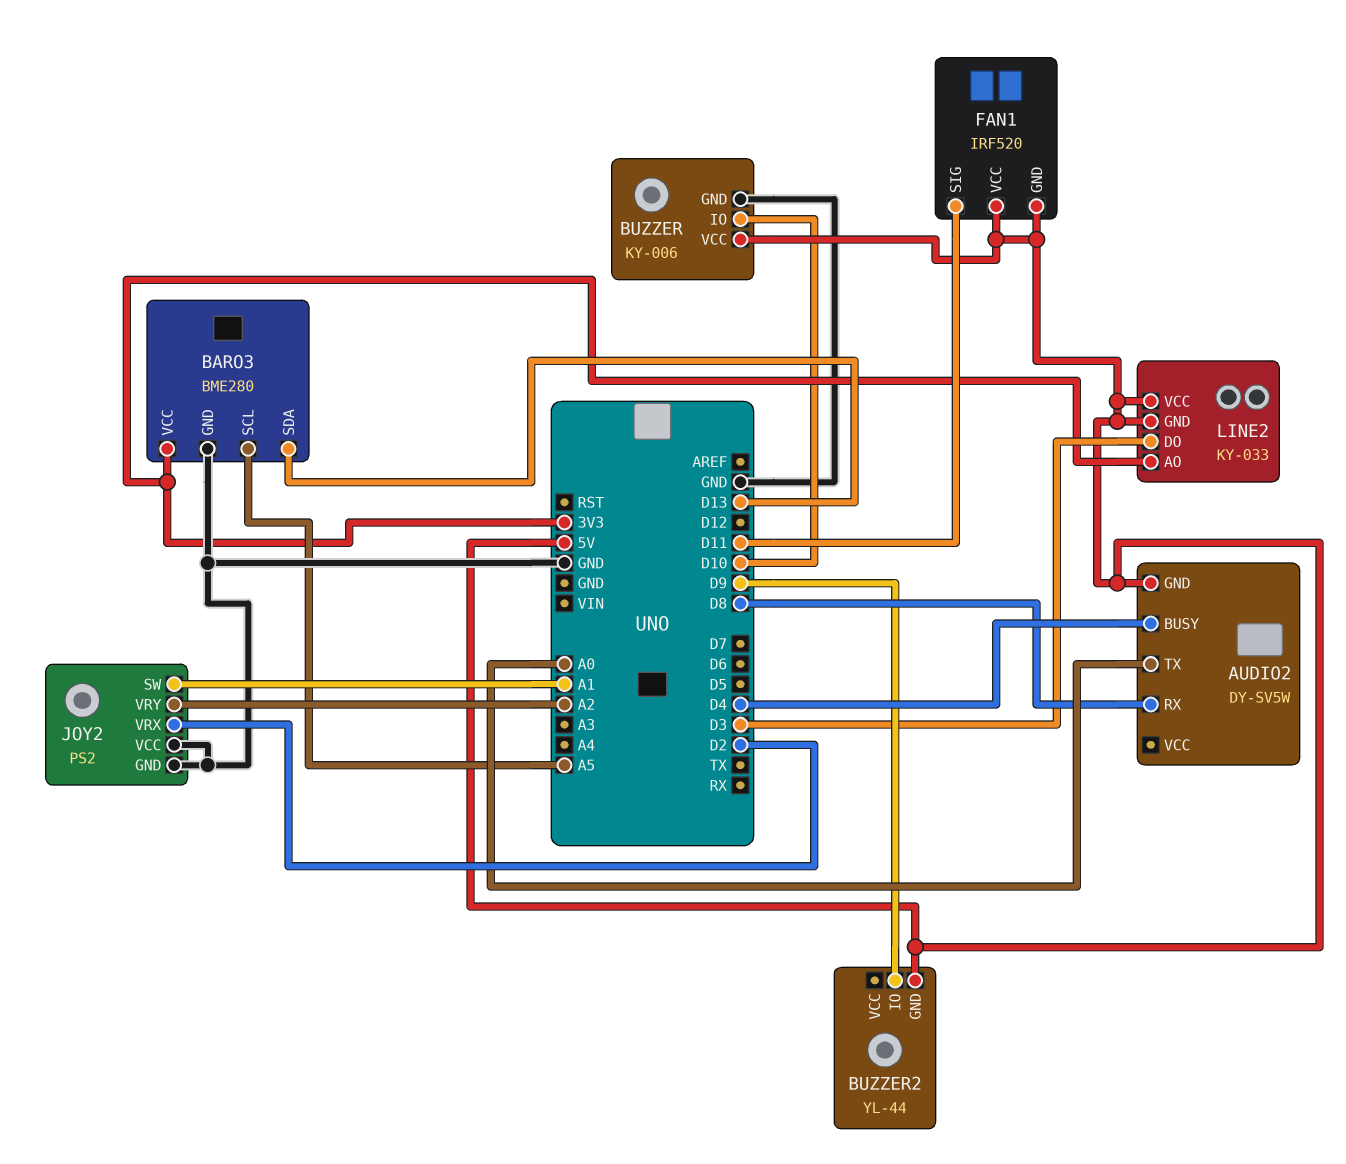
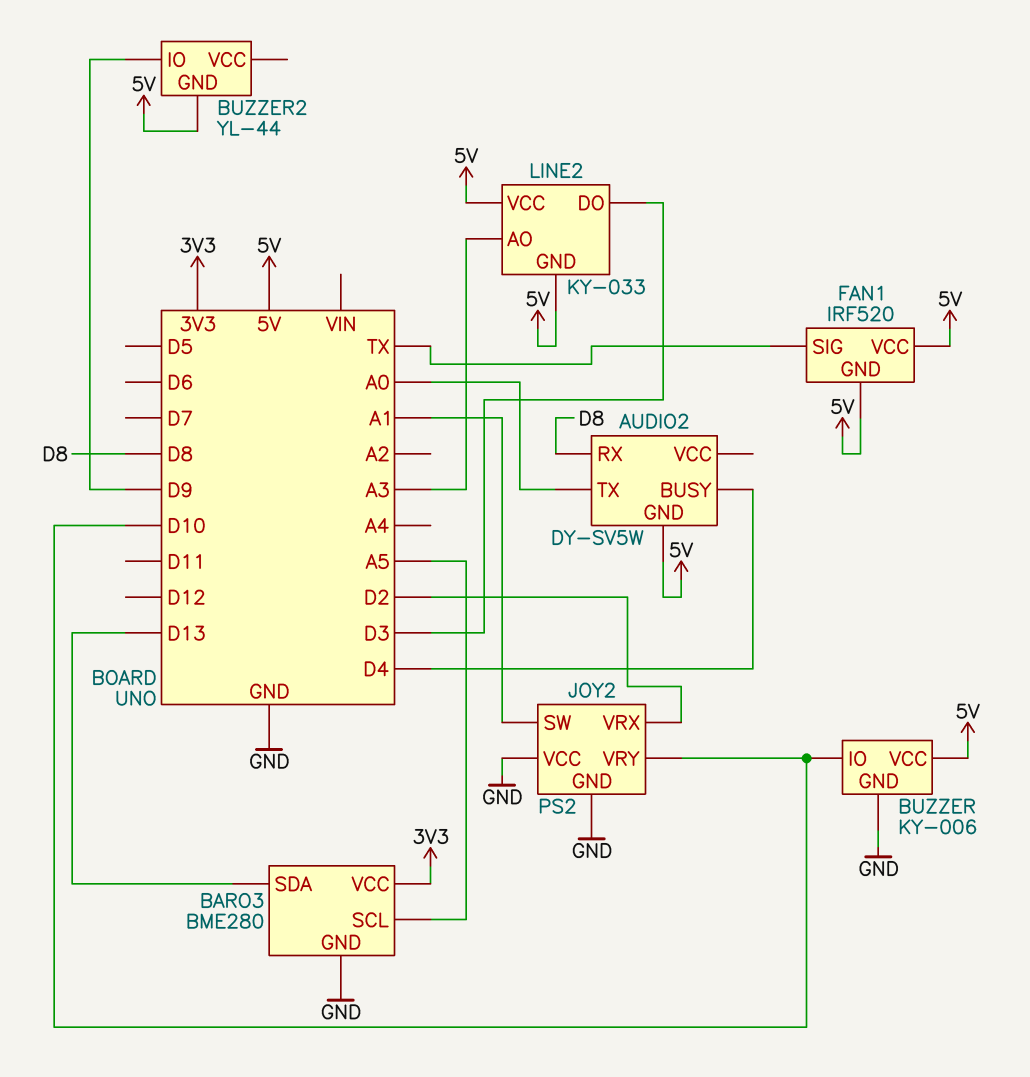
FAN1 pin SIG: D11 -> TX
JOY2 pin VRY: A2 -> D10
LINE2 pin AO: 3V3 -> A3

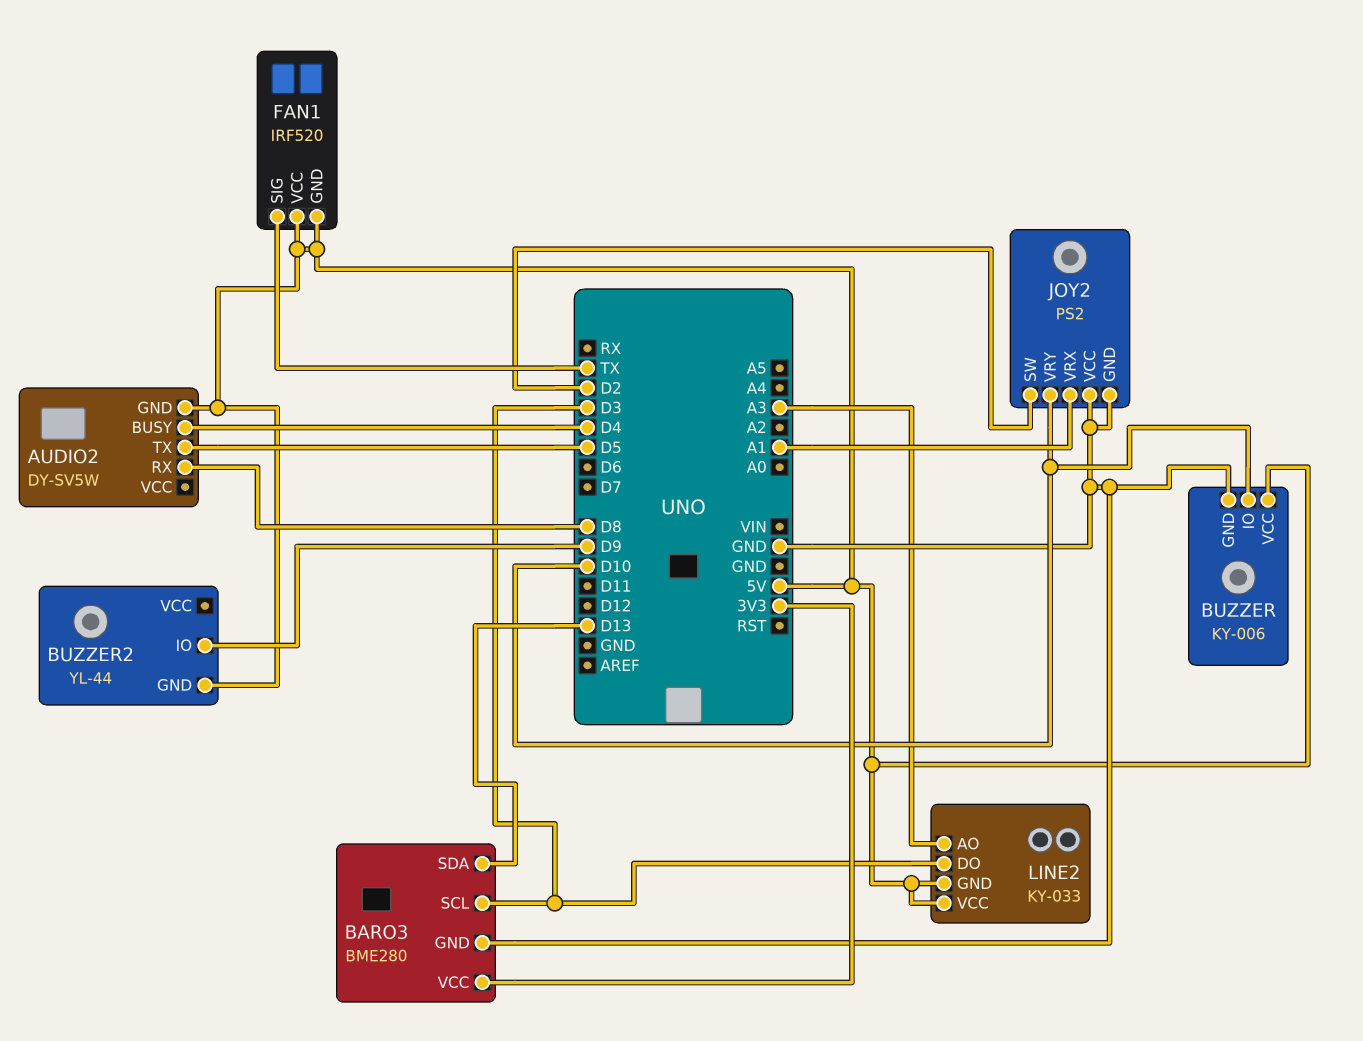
AUDIO2 pin TX: A0 -> D5
BARO3 pin SCL: A5 -> D3
JOY2 pin SW: A1 -> D2
JOY2 pin VRX: D2 -> A1

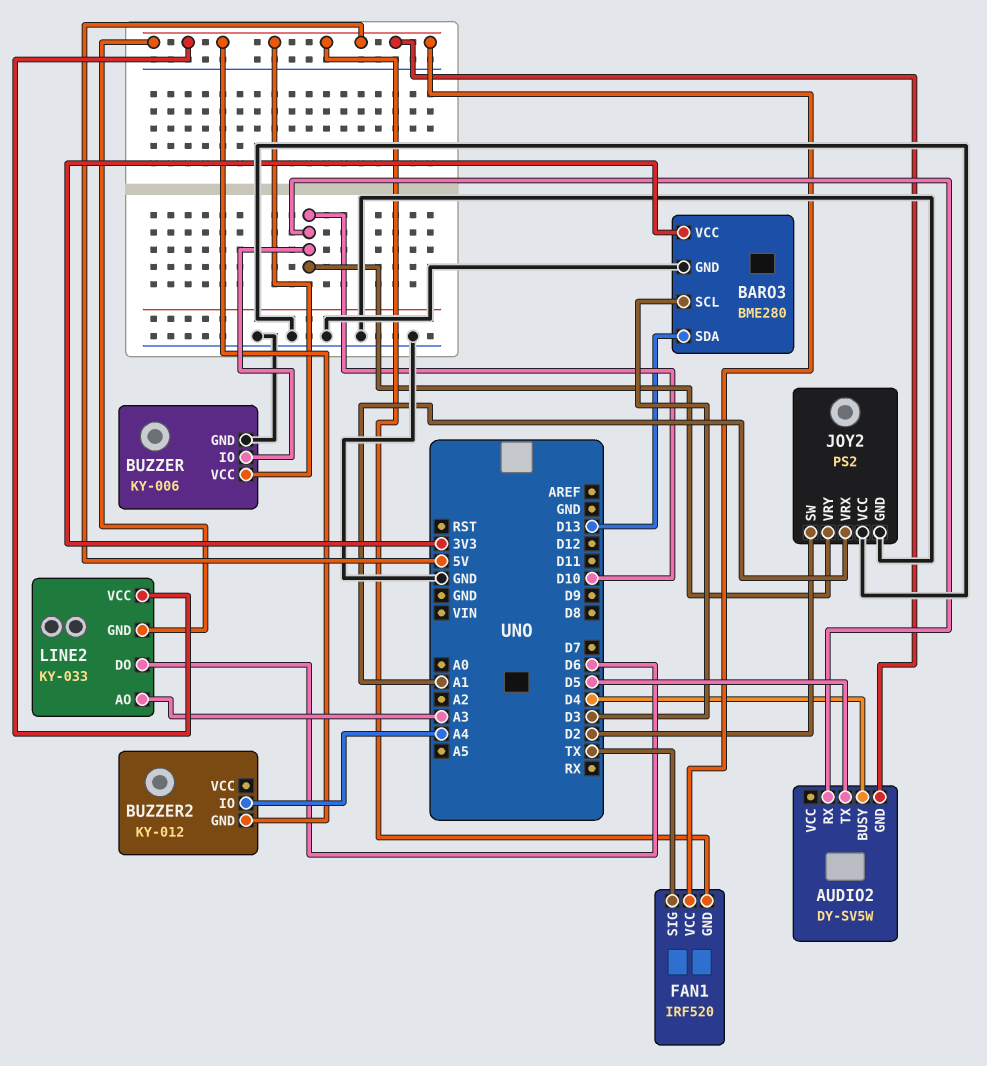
AUDIO2 pin RX: D8 -> D10
BUZZER2: YL-44 -> KY-012
BUZZER2 pin IO: D9 -> A4
LINE2 pin DO: D3 -> D6

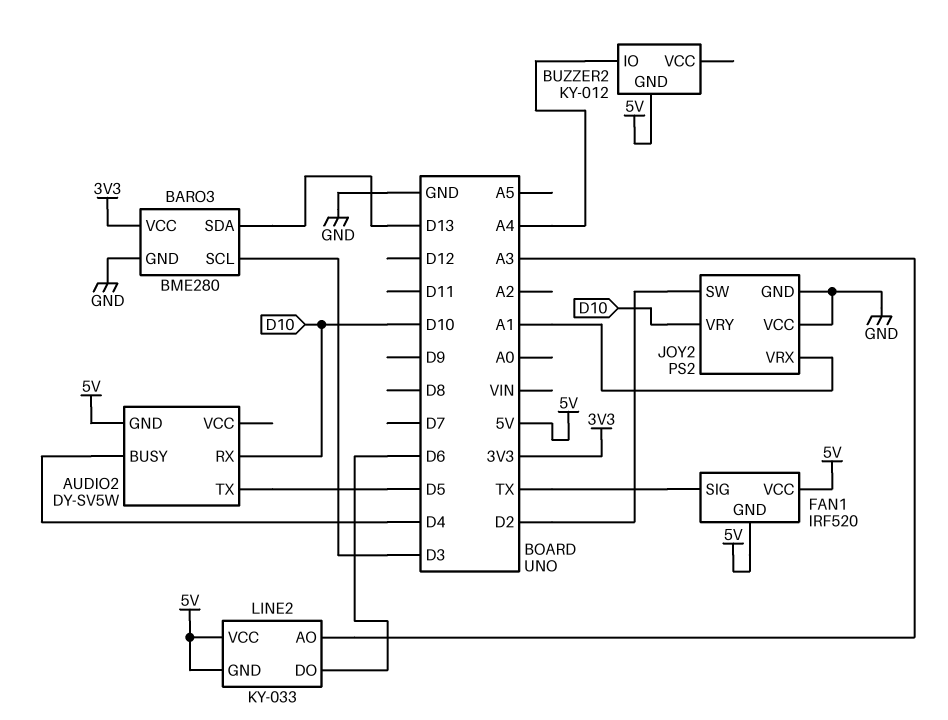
BUZZER: KY-006 -> none
BUZZER pin GND: GND -> none
BUZZER pin IO: D10 -> none
BUZZER pin VCC: 5V -> none

